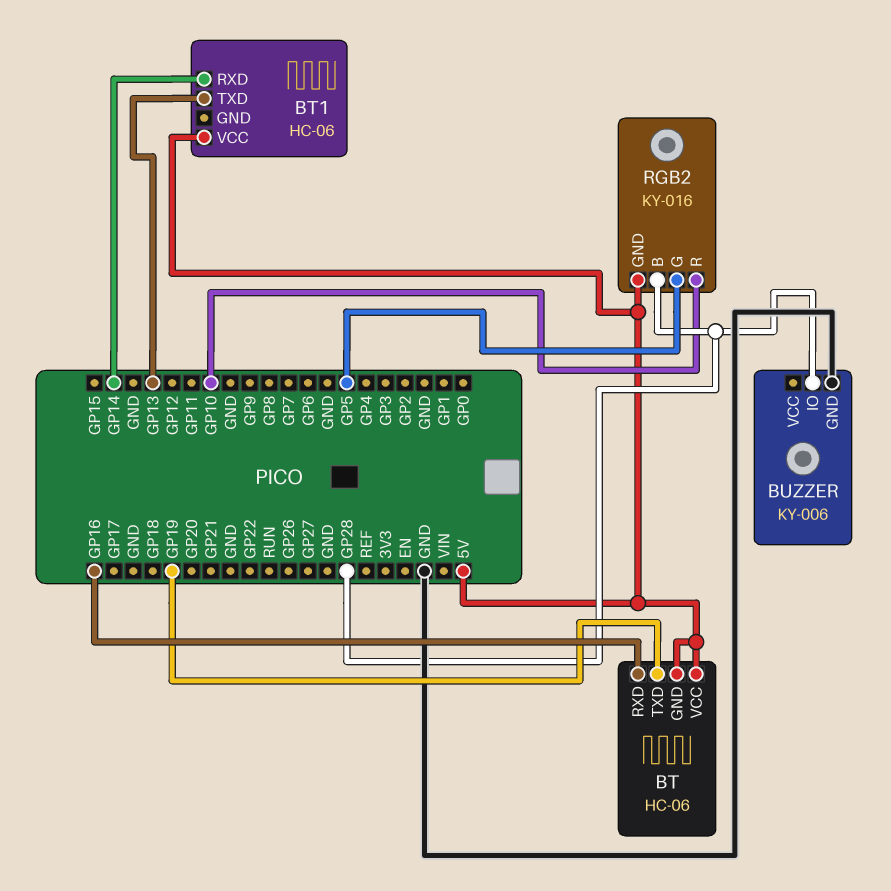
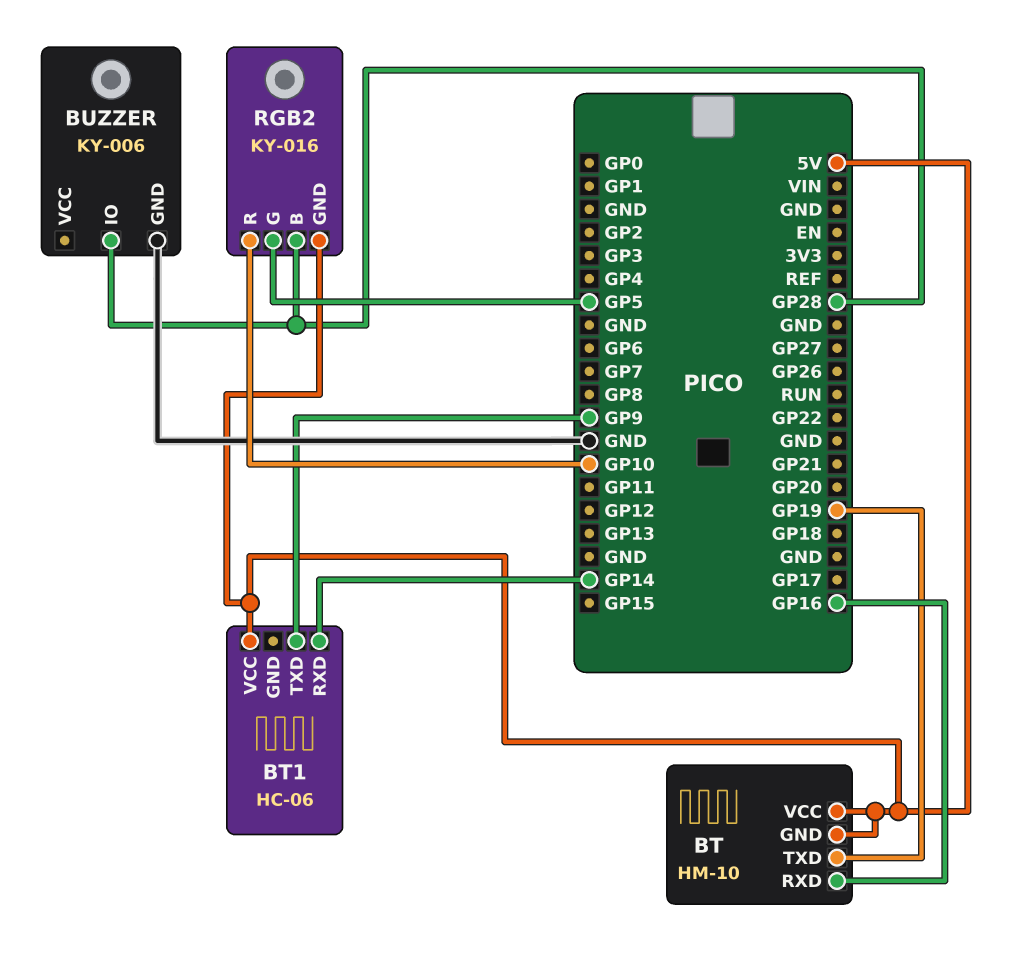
BT: HC-06 -> HM-10
BT1 pin TXD: GP13 -> GP9

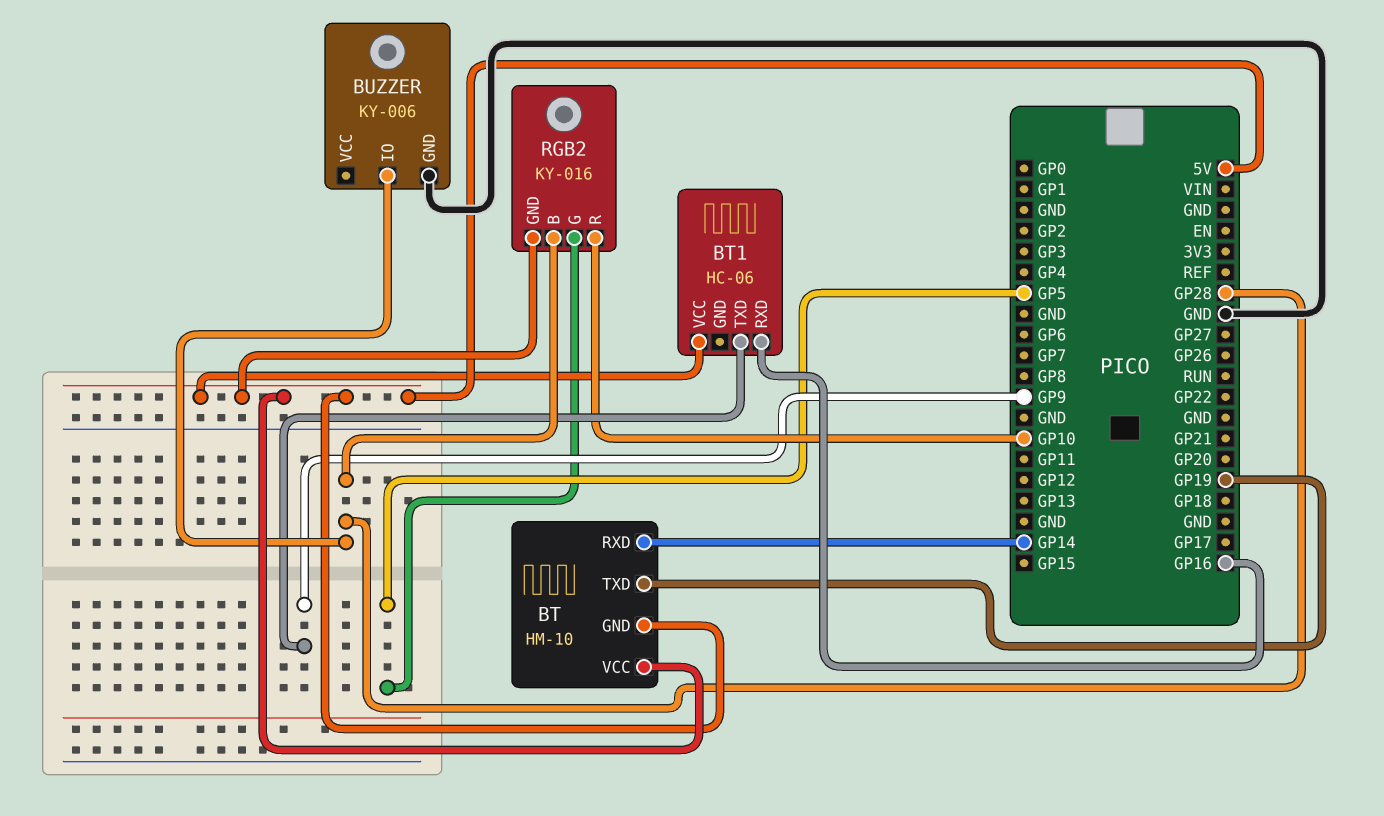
BT pin RXD: GP16 -> GP14
BT1 pin RXD: GP14 -> GP16

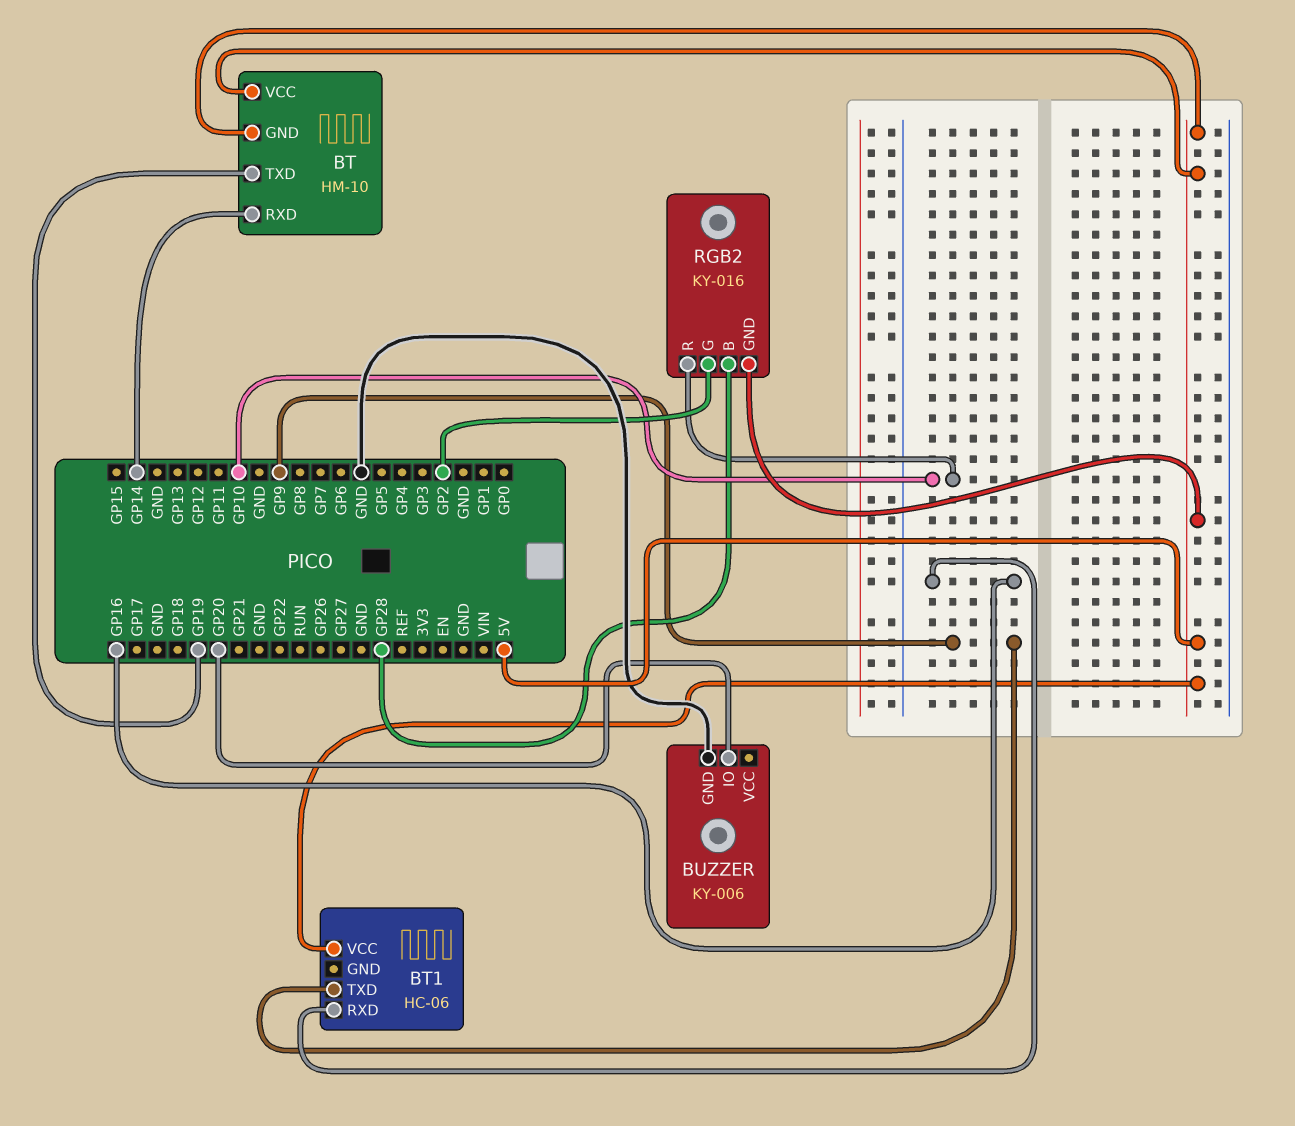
BUZZER pin IO: GP28 -> GP20
RGB2 pin G: GP5 -> GP2

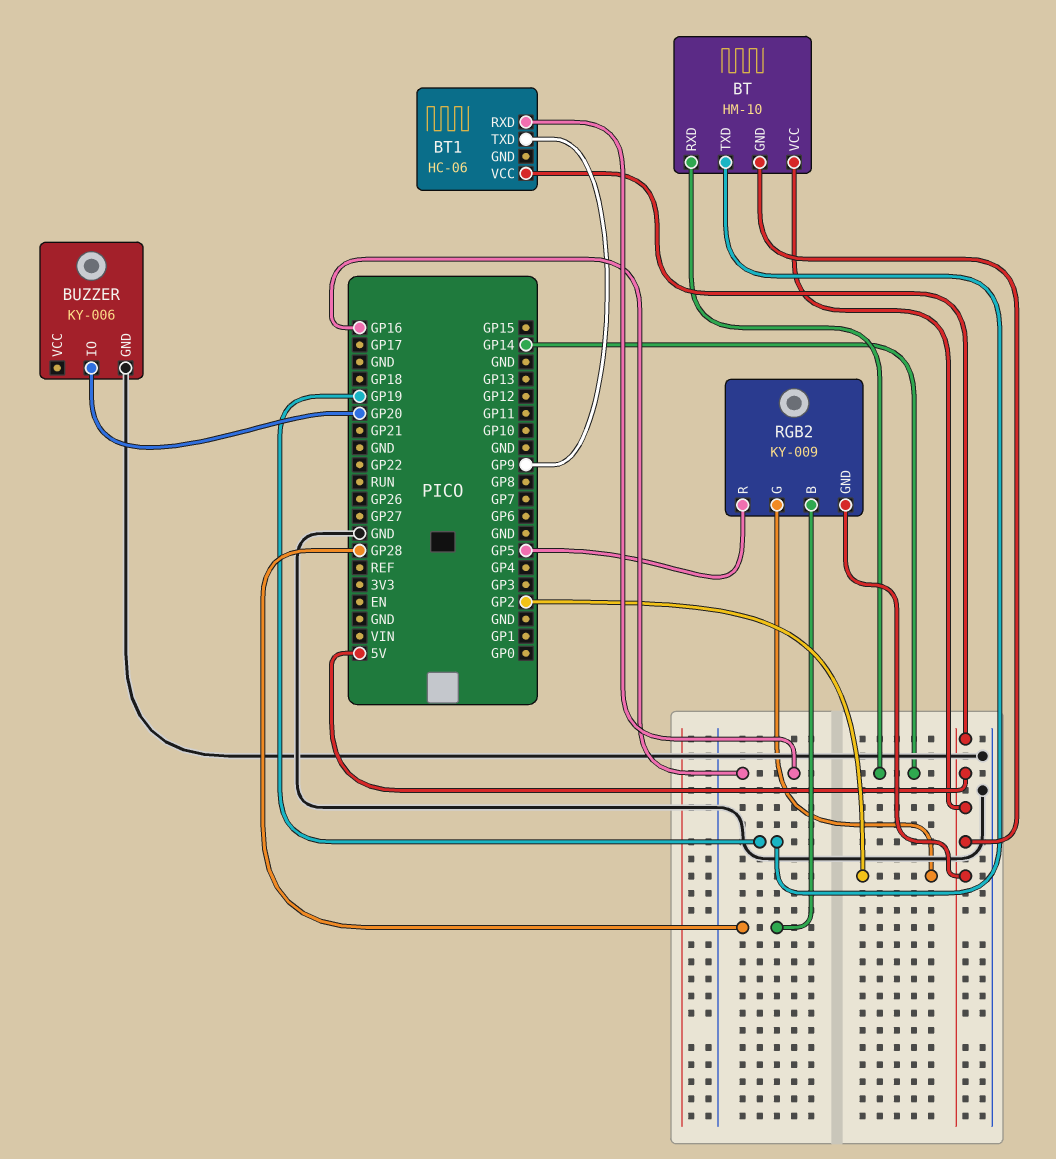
RGB2: KY-016 -> KY-009
RGB2 pin R: GP10 -> GP5

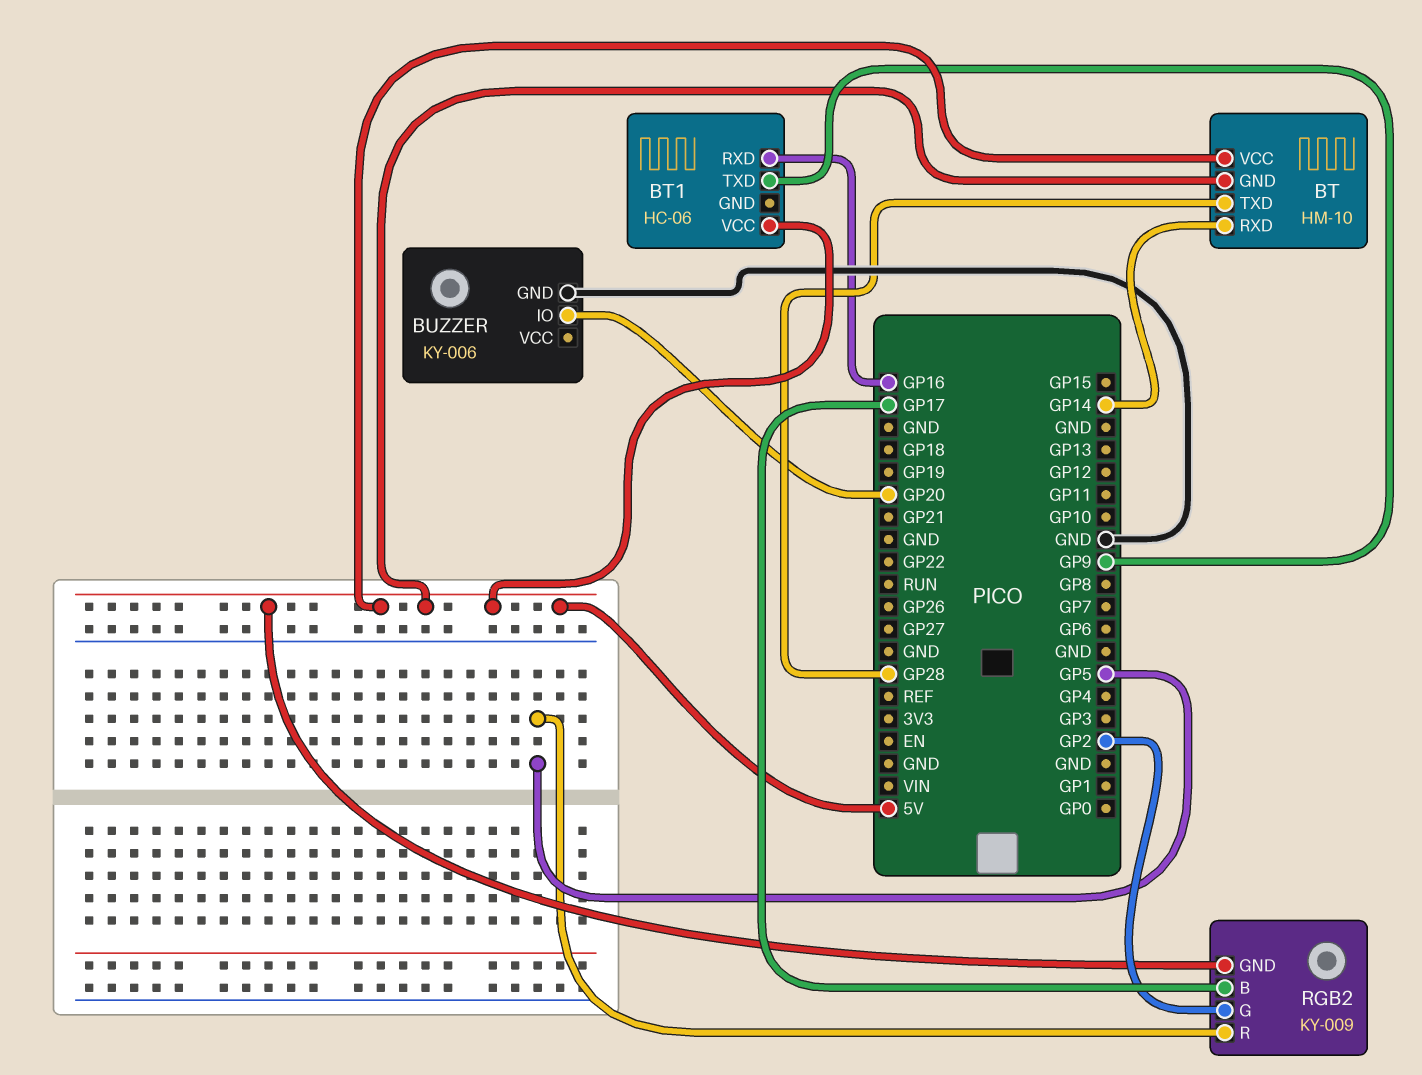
BT pin TXD: GP19 -> GP28
RGB2 pin B: GP28 -> GP17

